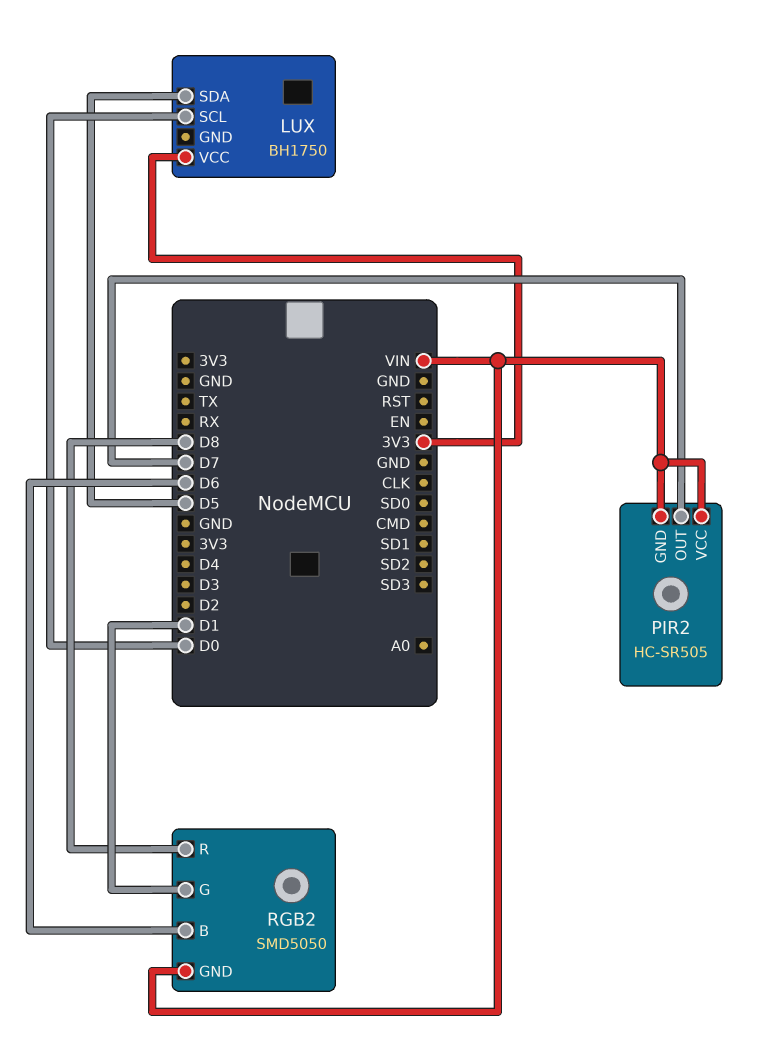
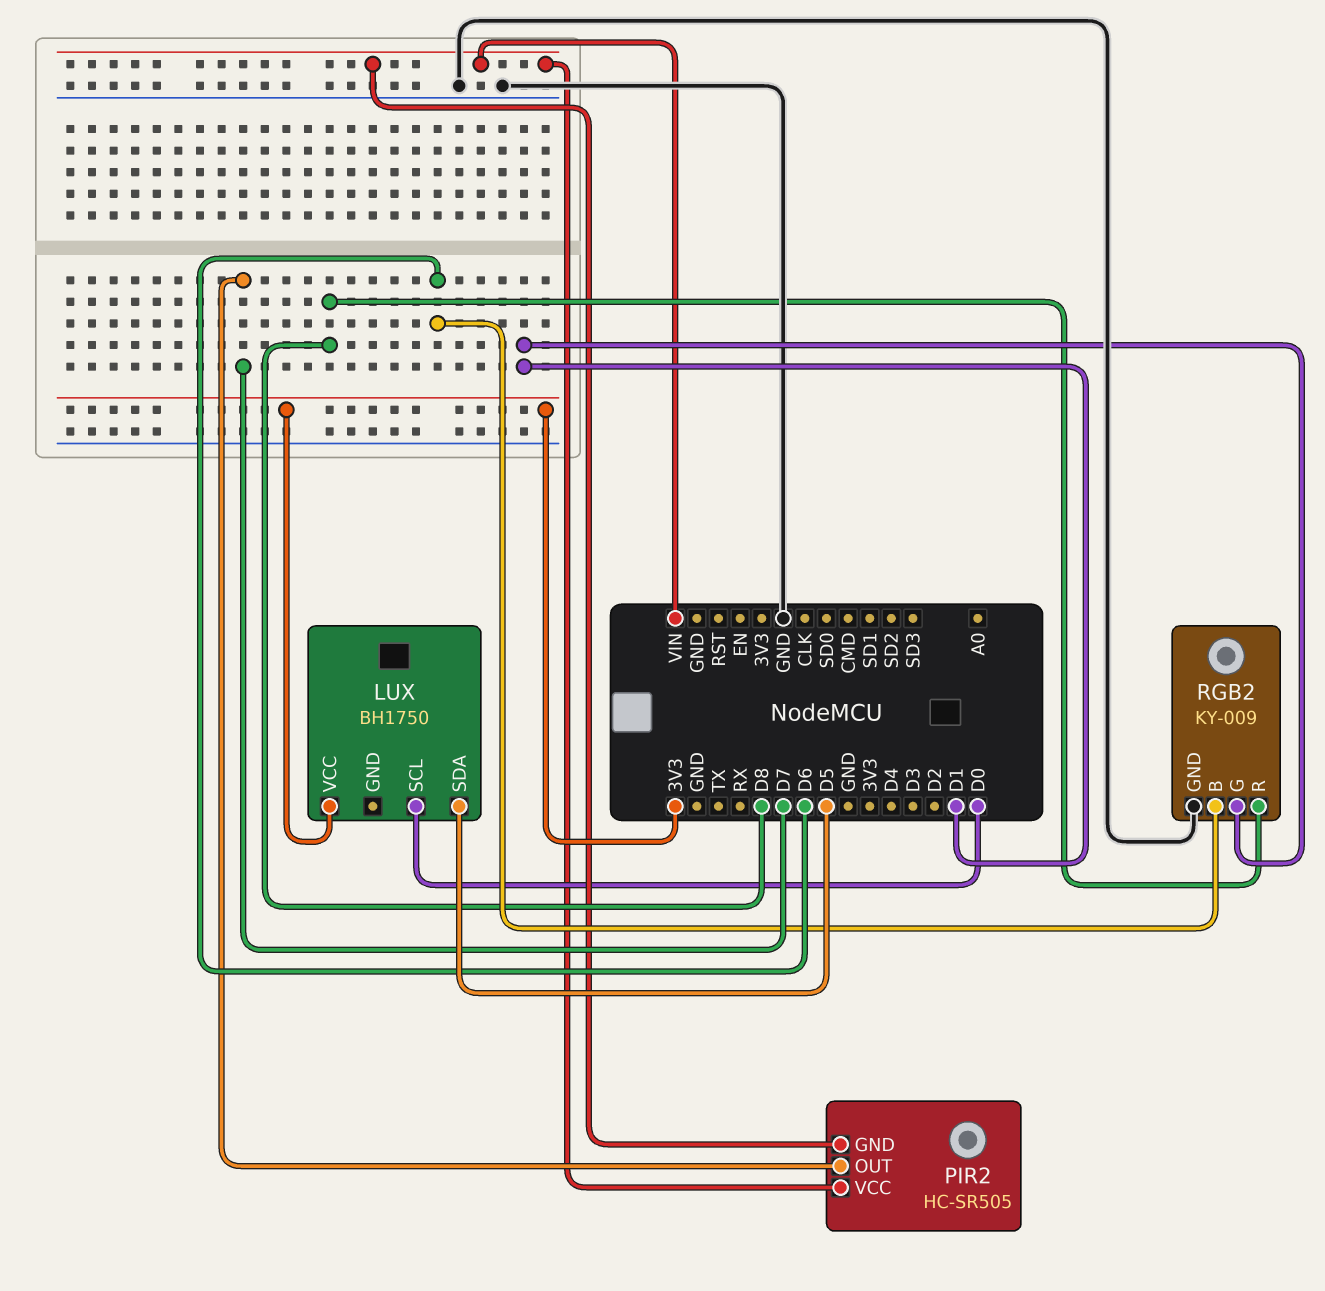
RGB2: SMD5050 -> KY-009
RGB2 pin GND: VIN -> GND

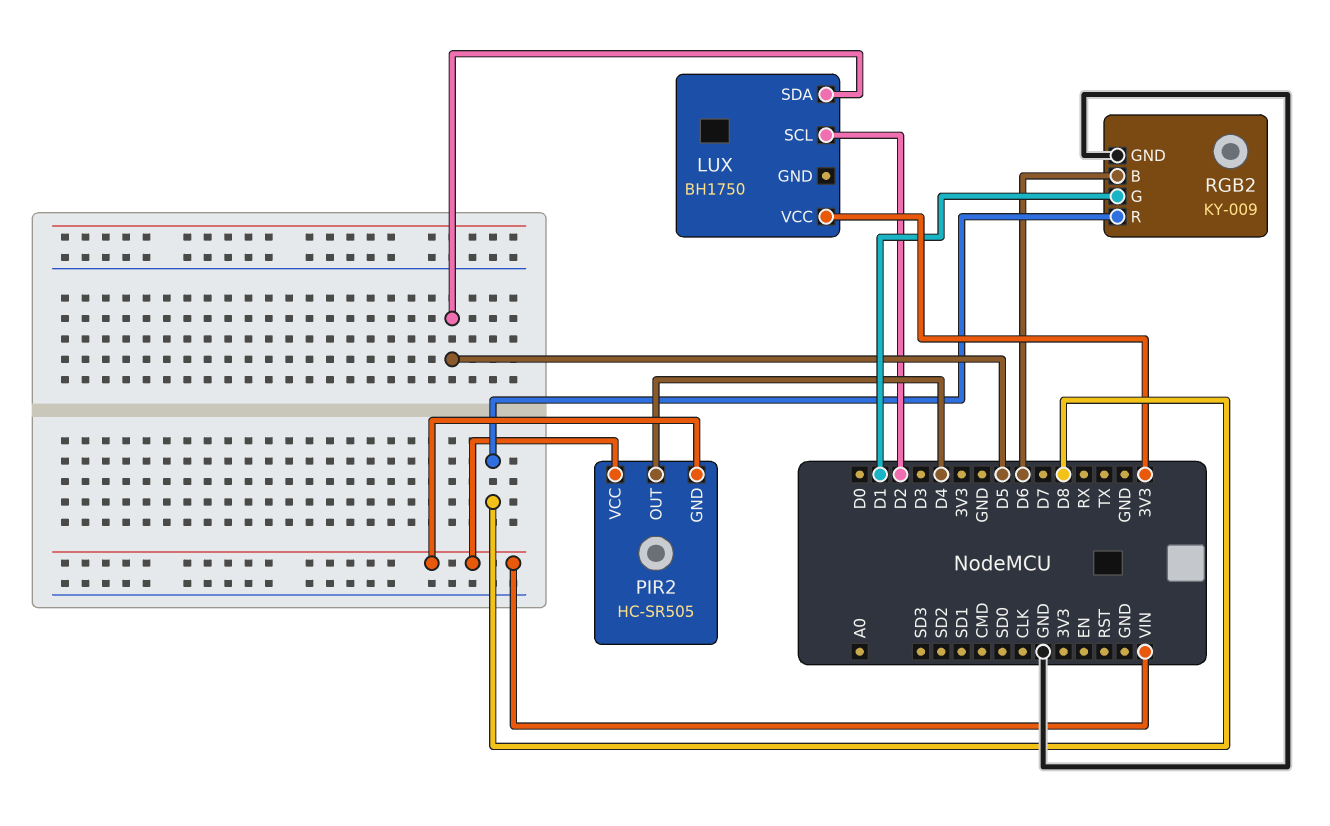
LUX pin SCL: D0 -> D2
PIR2 pin OUT: D7 -> D4

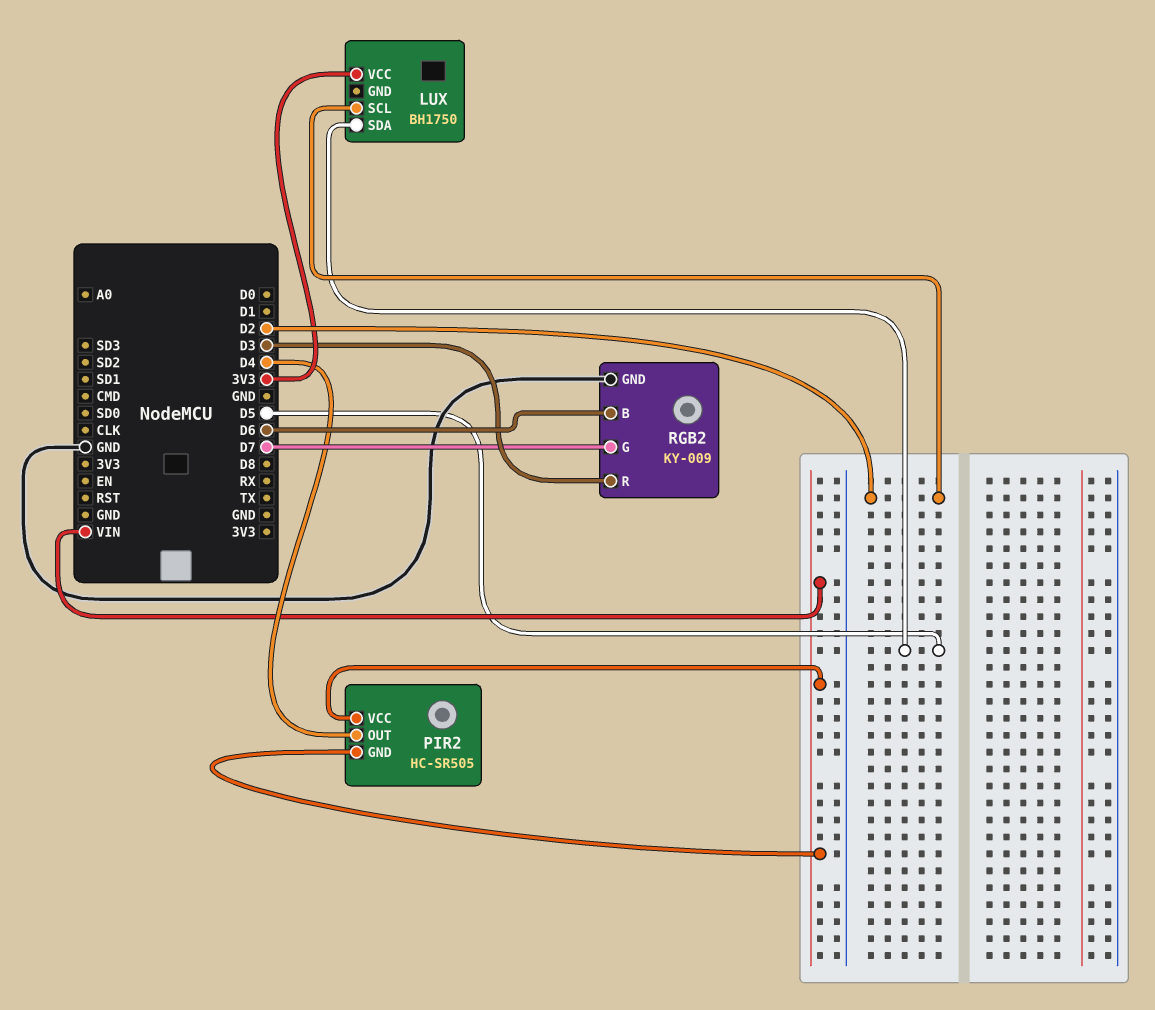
RGB2 pin G: D1 -> D7
RGB2 pin R: D8 -> D3

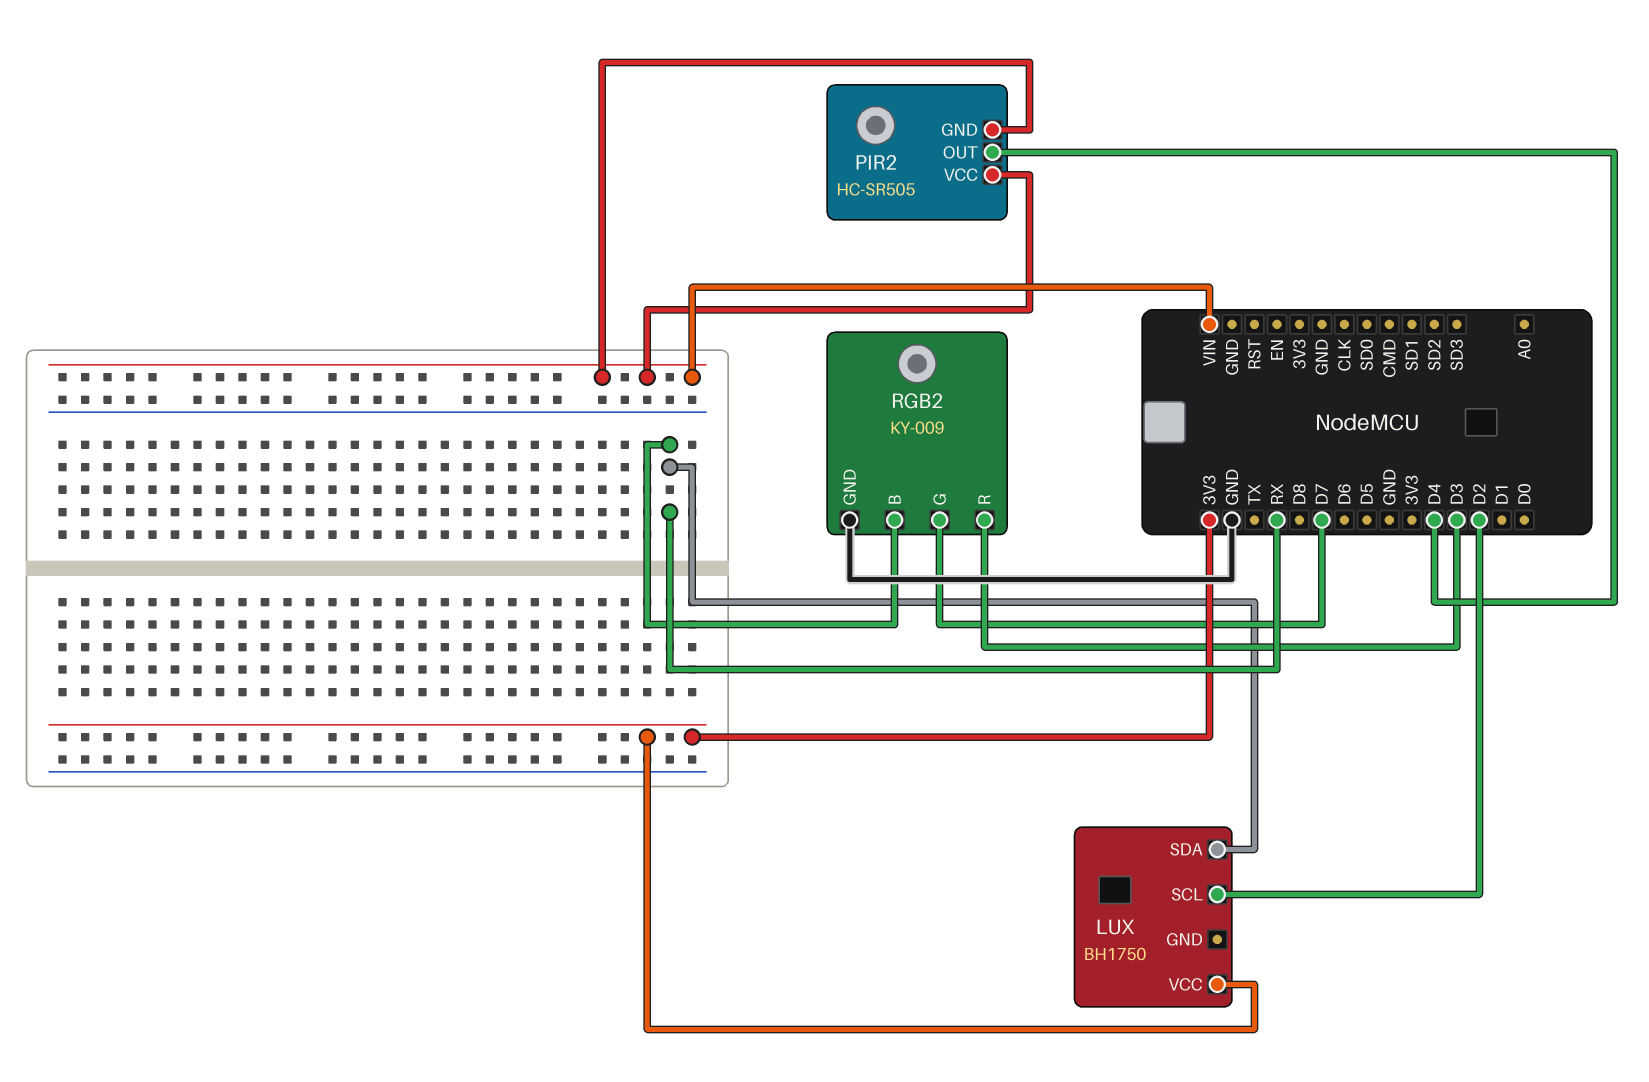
LUX pin SDA: D5 -> RX
RGB2 pin B: D6 -> RX

